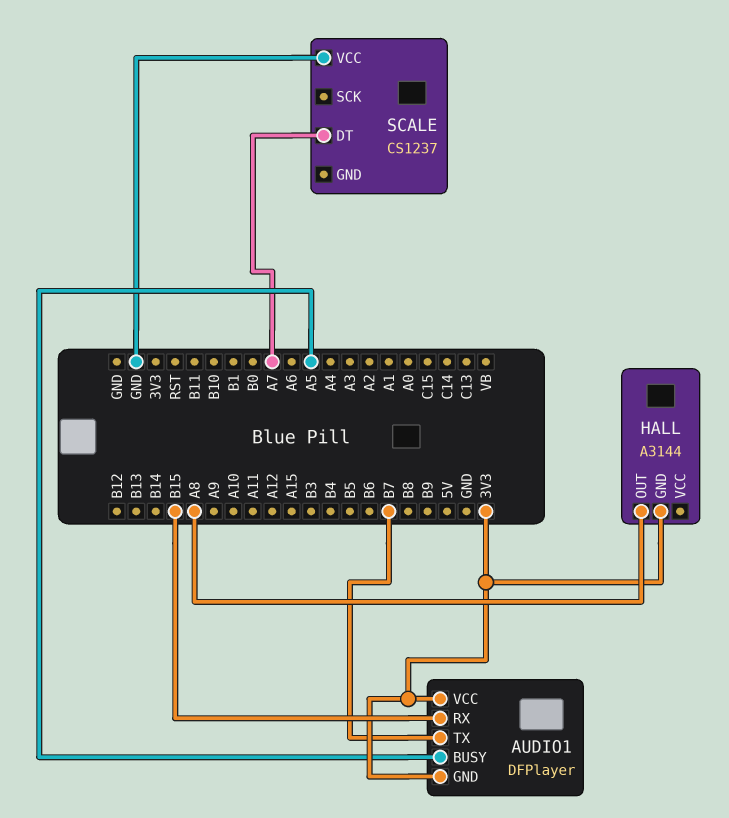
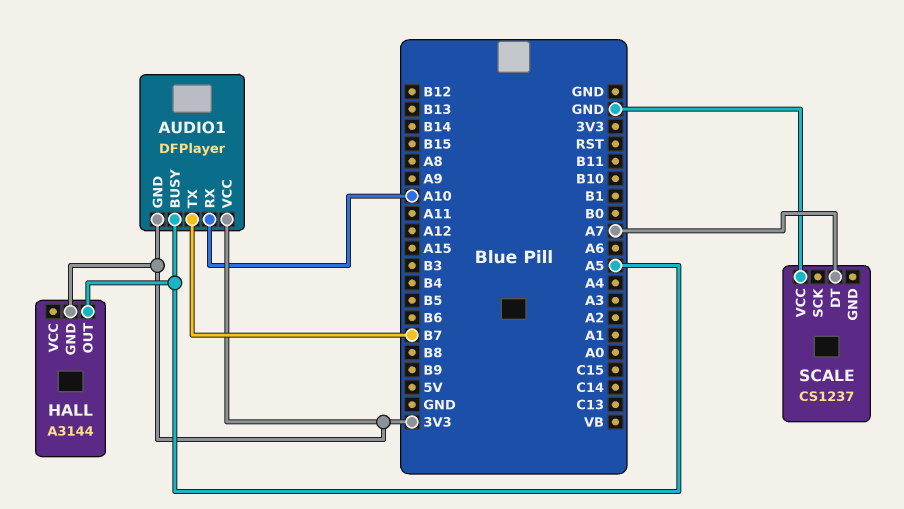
AUDIO1 pin RX: B15 -> A10
HALL pin OUT: A8 -> A5

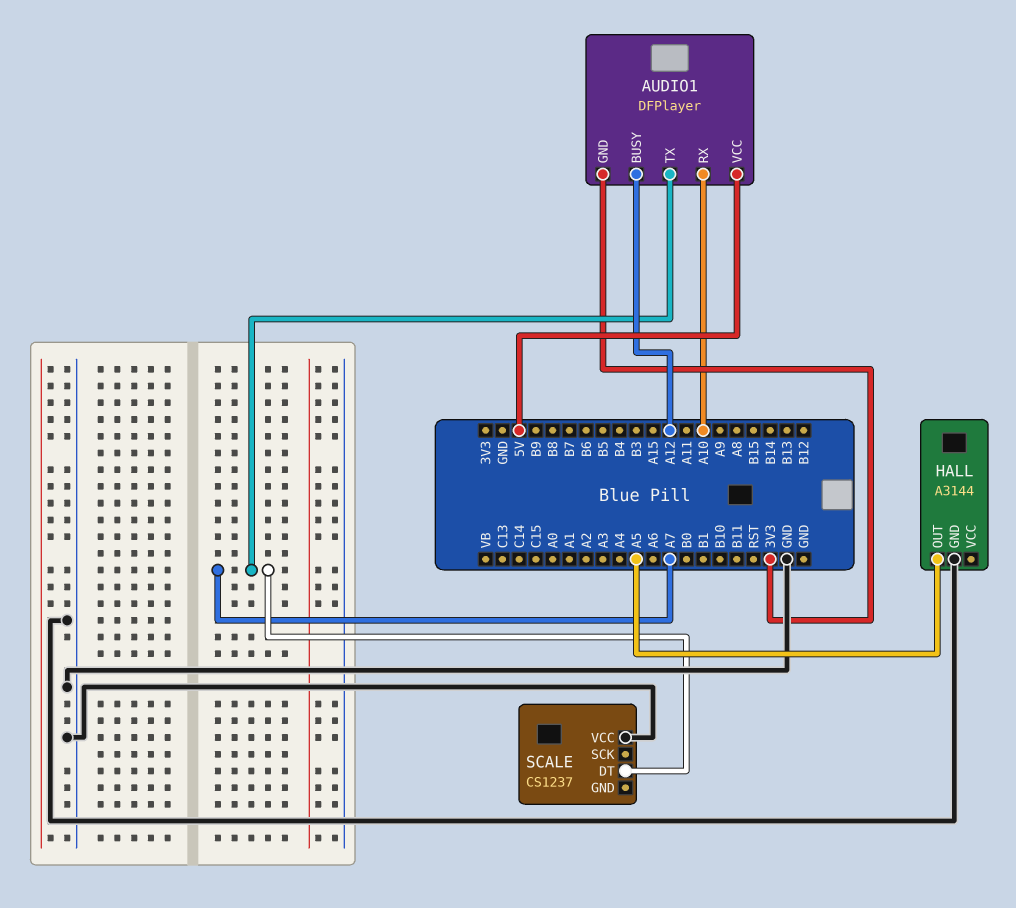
AUDIO1 pin BUSY: A5 -> A12
AUDIO1 pin TX: B7 -> A7
AUDIO1 pin VCC: 3V3 -> 5V
HALL pin GND: 3V3 -> GND

